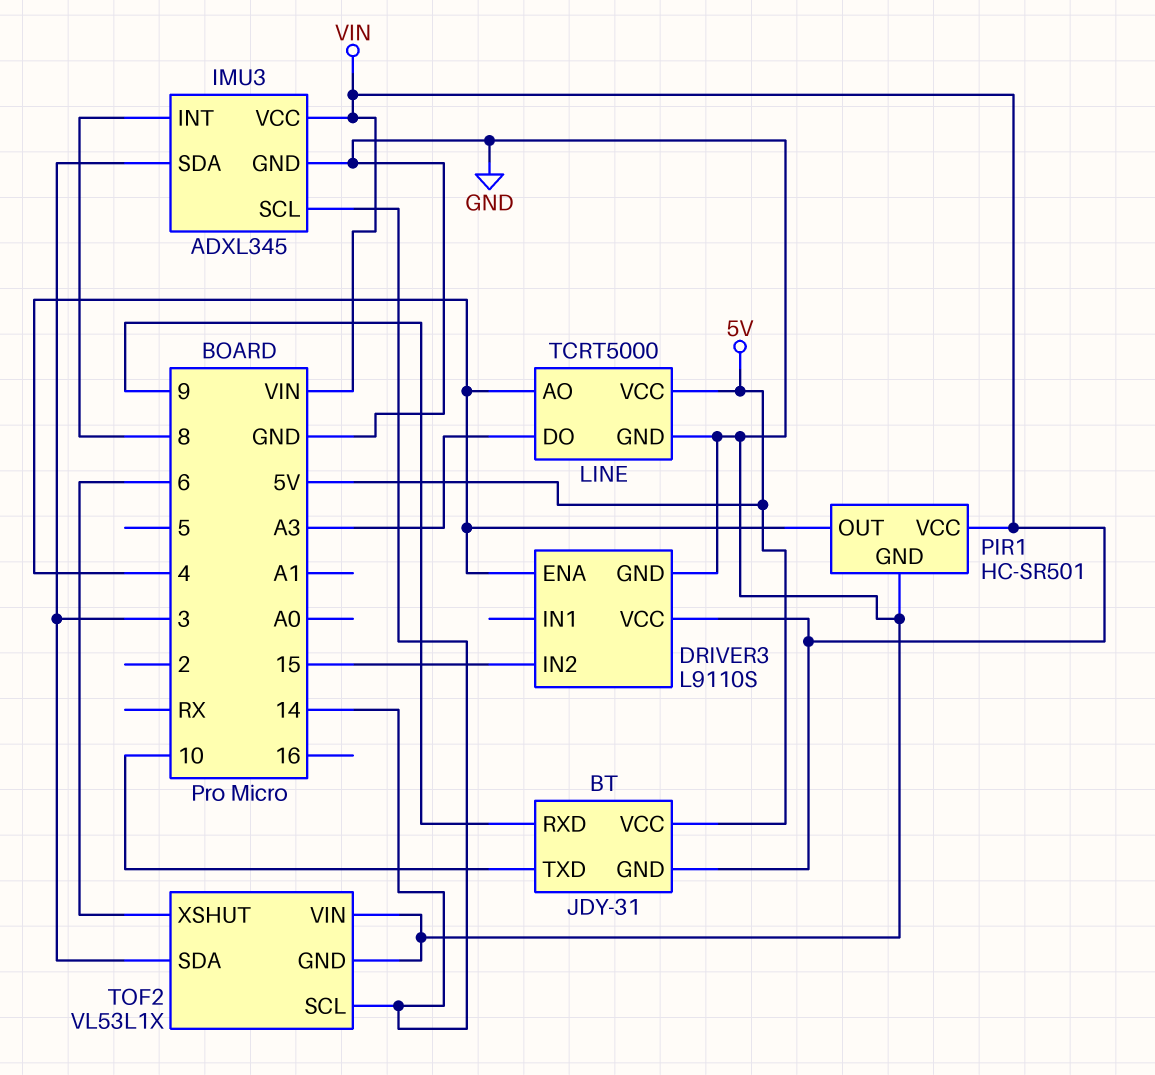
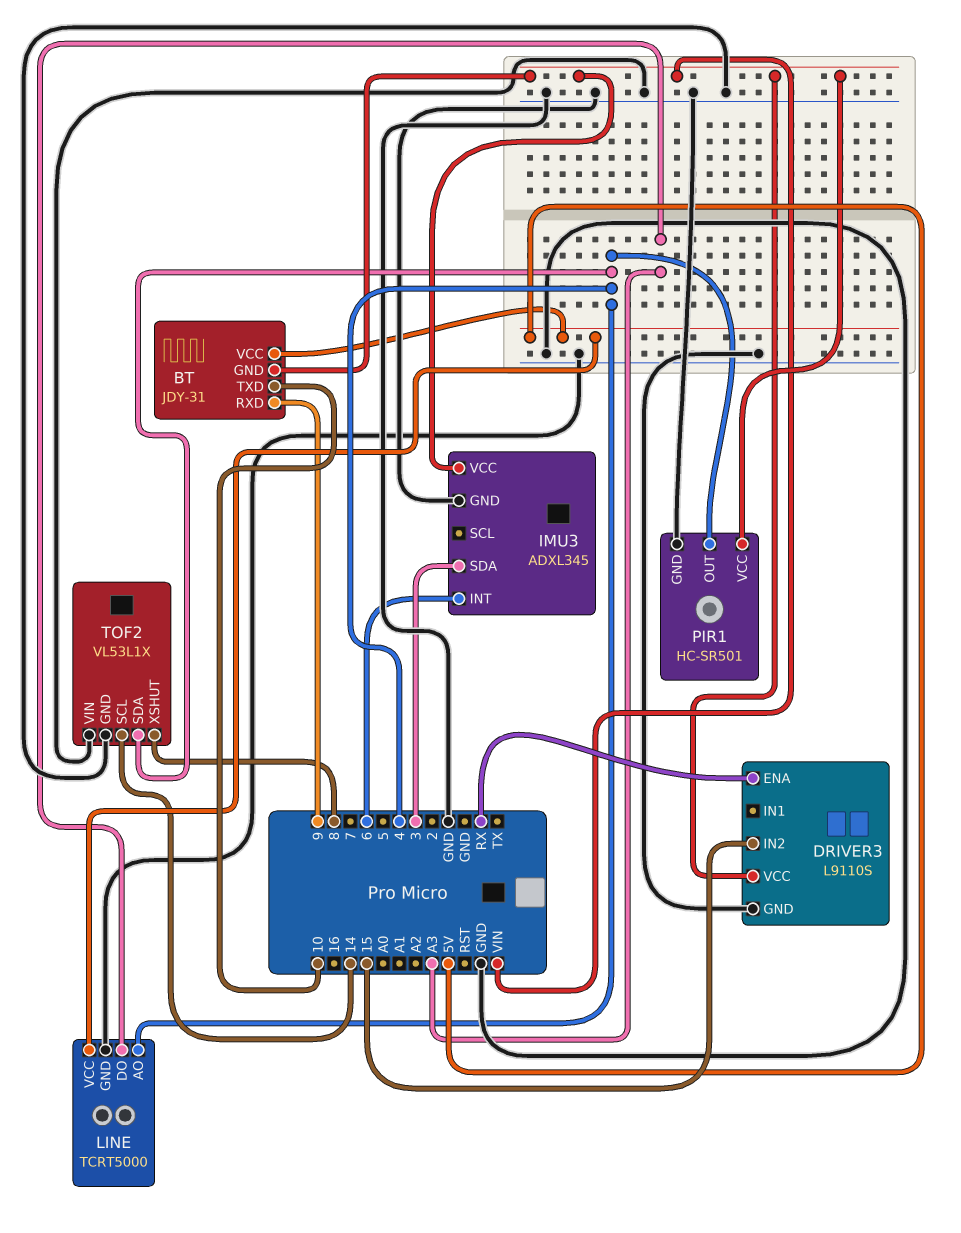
DRIVER3 pin ENA: 4 -> RX
IMU3 pin INT: 8 -> 6
IMU3 pin SCL: 14 -> none
TOF2 pin SDA: 3 -> 4
TOF2 pin XSHUT: 6 -> 8

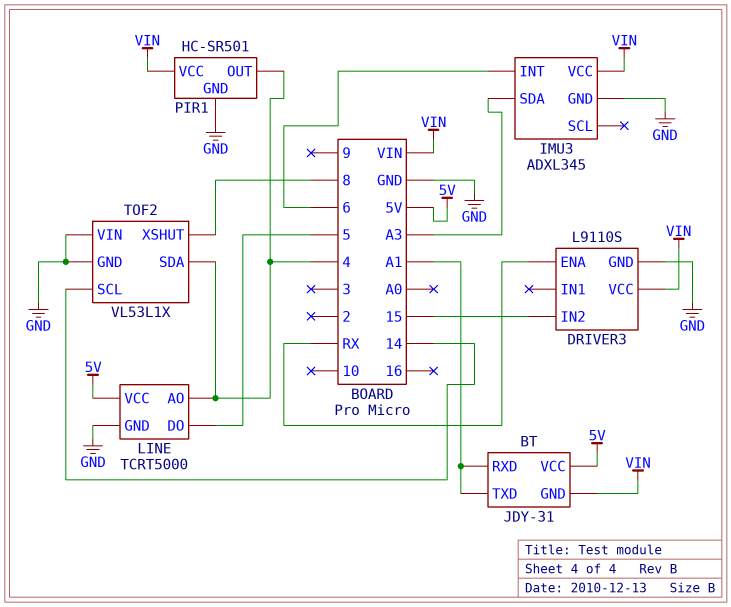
BT pin RXD: 9 -> A1
BT pin TXD: 10 -> A1
IMU3 pin SDA: 3 -> A3
LINE pin DO: A3 -> 5

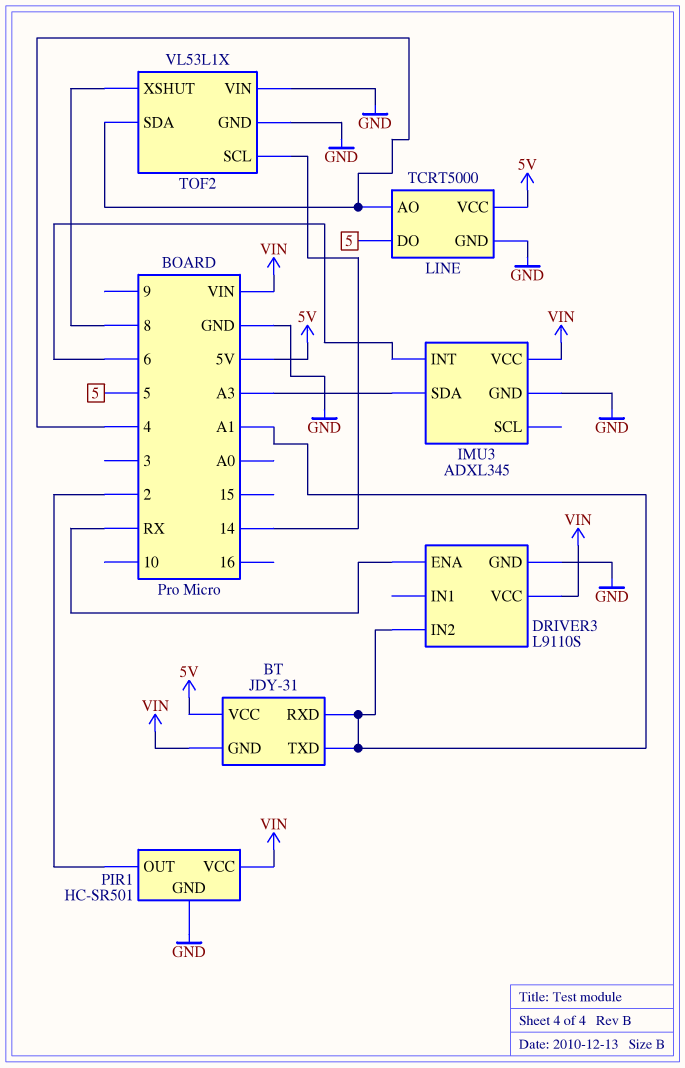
DRIVER3 pin IN2: 15 -> A1
PIR1 pin OUT: 4 -> 2

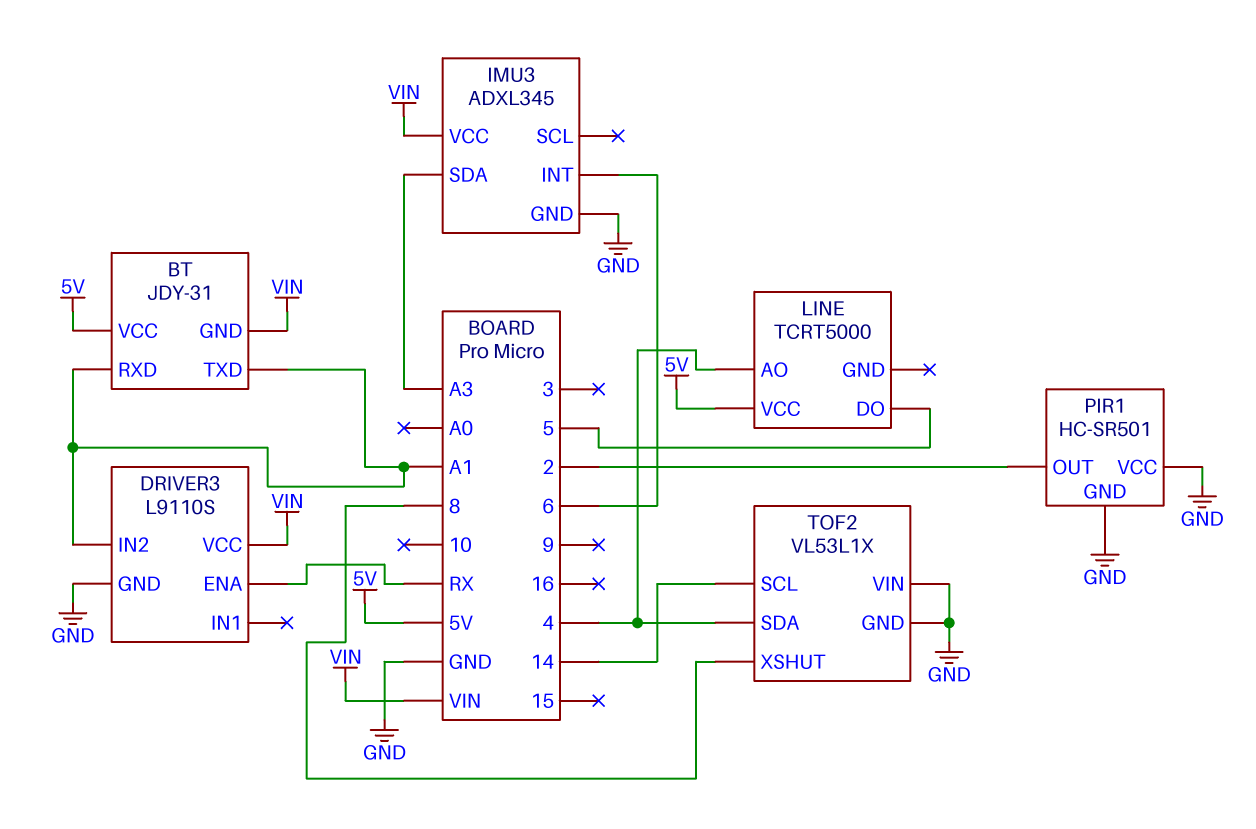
LINE pin GND: GND -> none
PIR1 pin VCC: VIN -> GND

